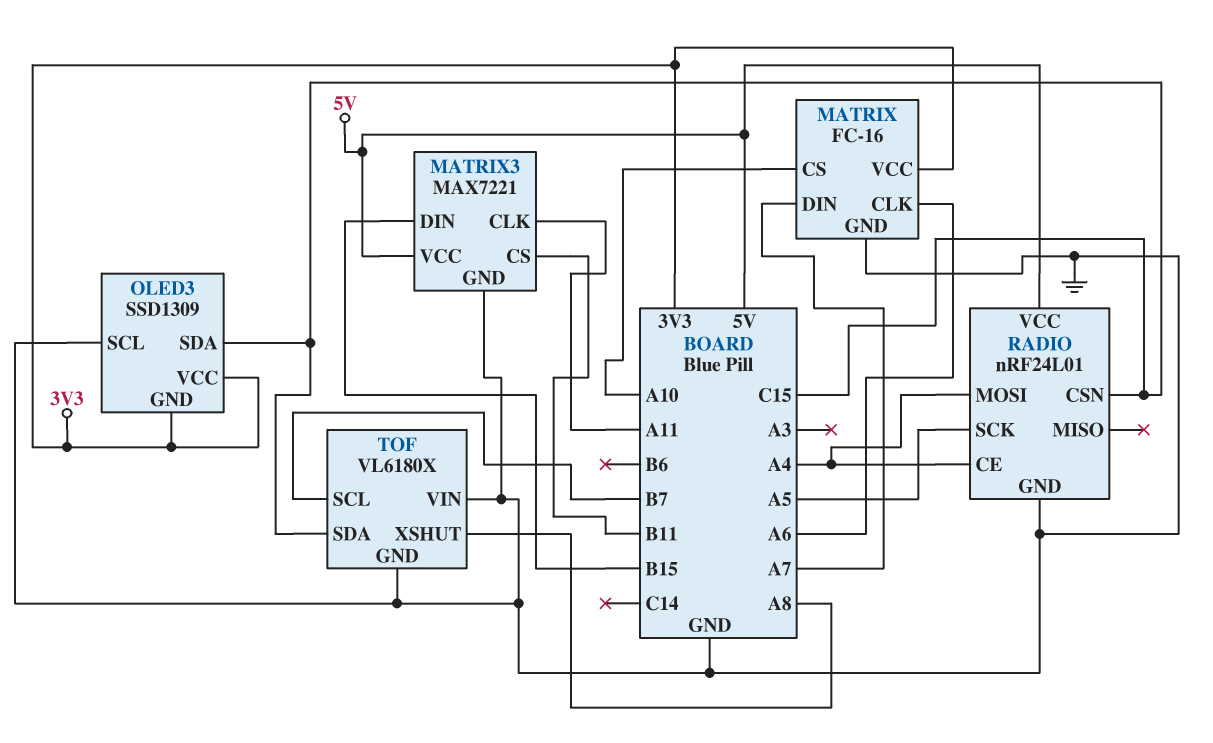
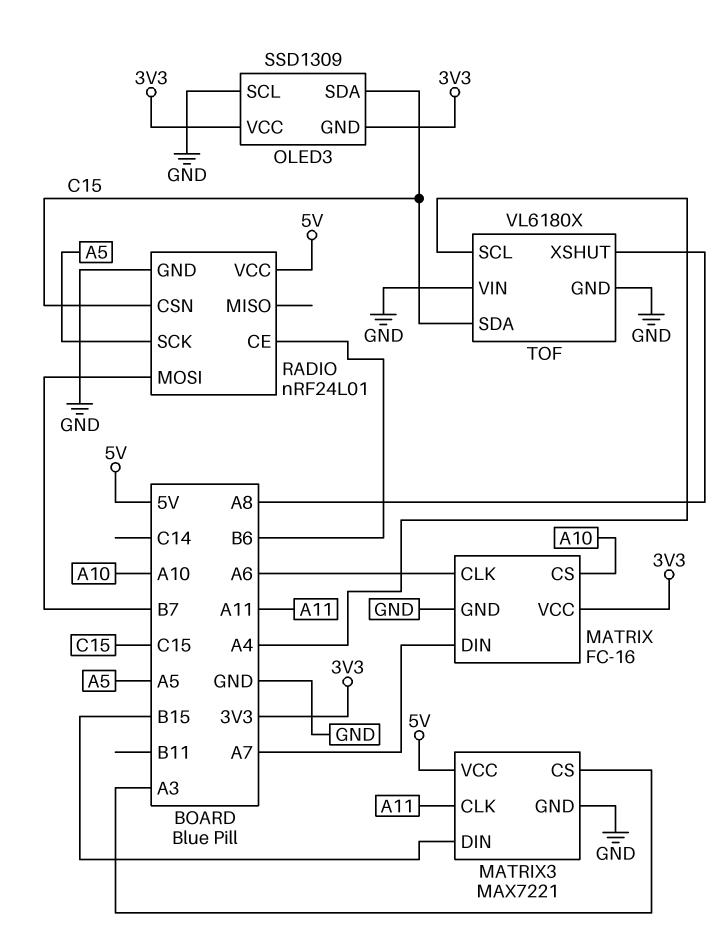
MATRIX3 pin CS: B11 -> A3
RADIO pin CE: A4 -> B6
RADIO pin MOSI: A4 -> B7
TOF pin SCL: B7 -> A4

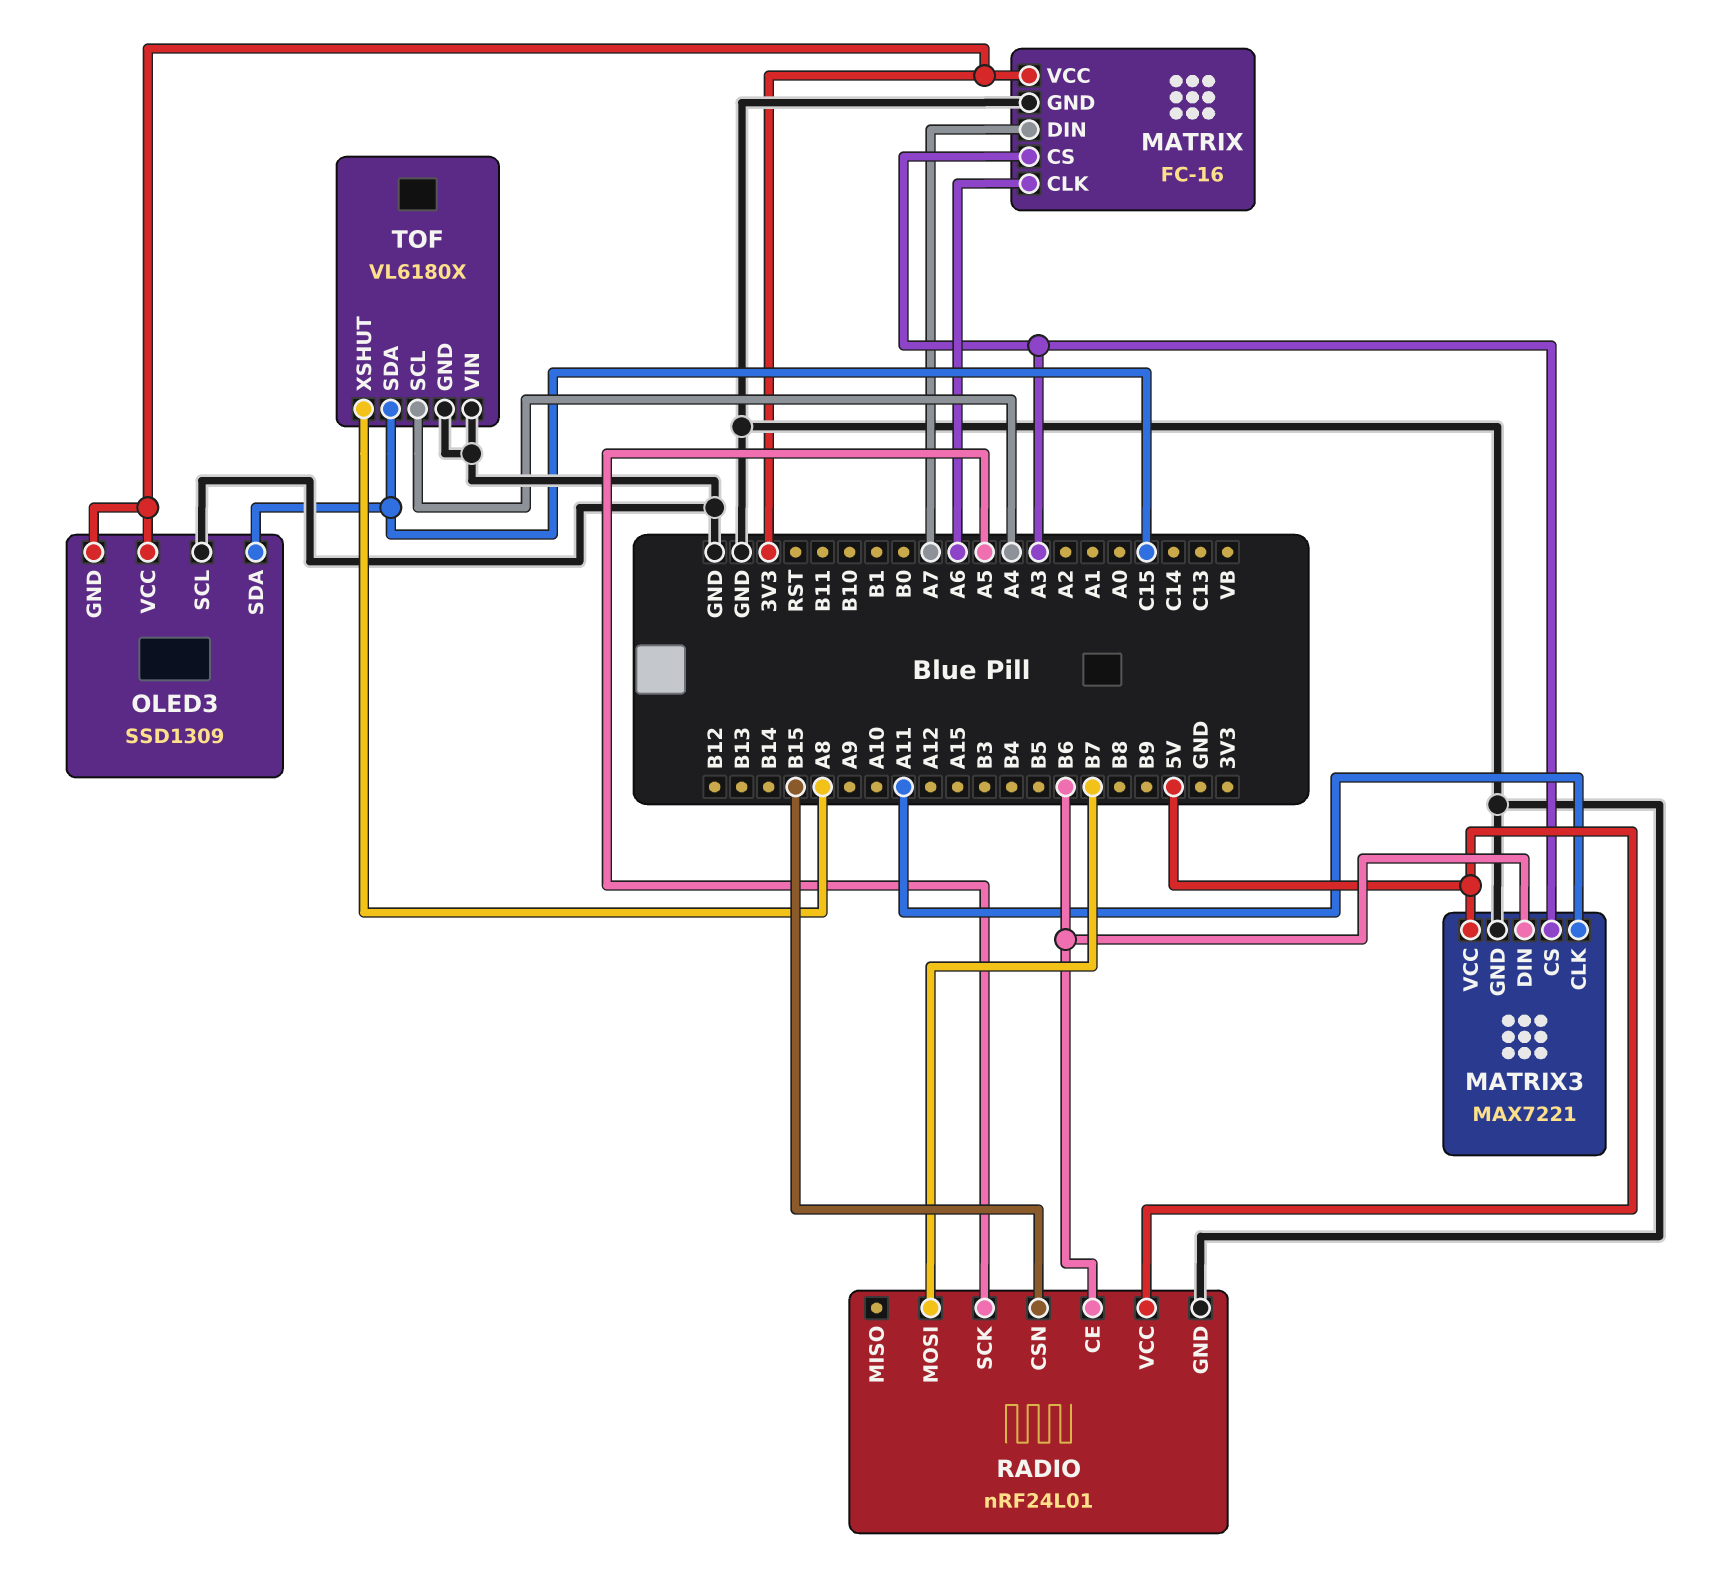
MATRIX pin CS: A10 -> A3
MATRIX3 pin DIN: B15 -> B6
RADIO pin CSN: C15 -> B15

